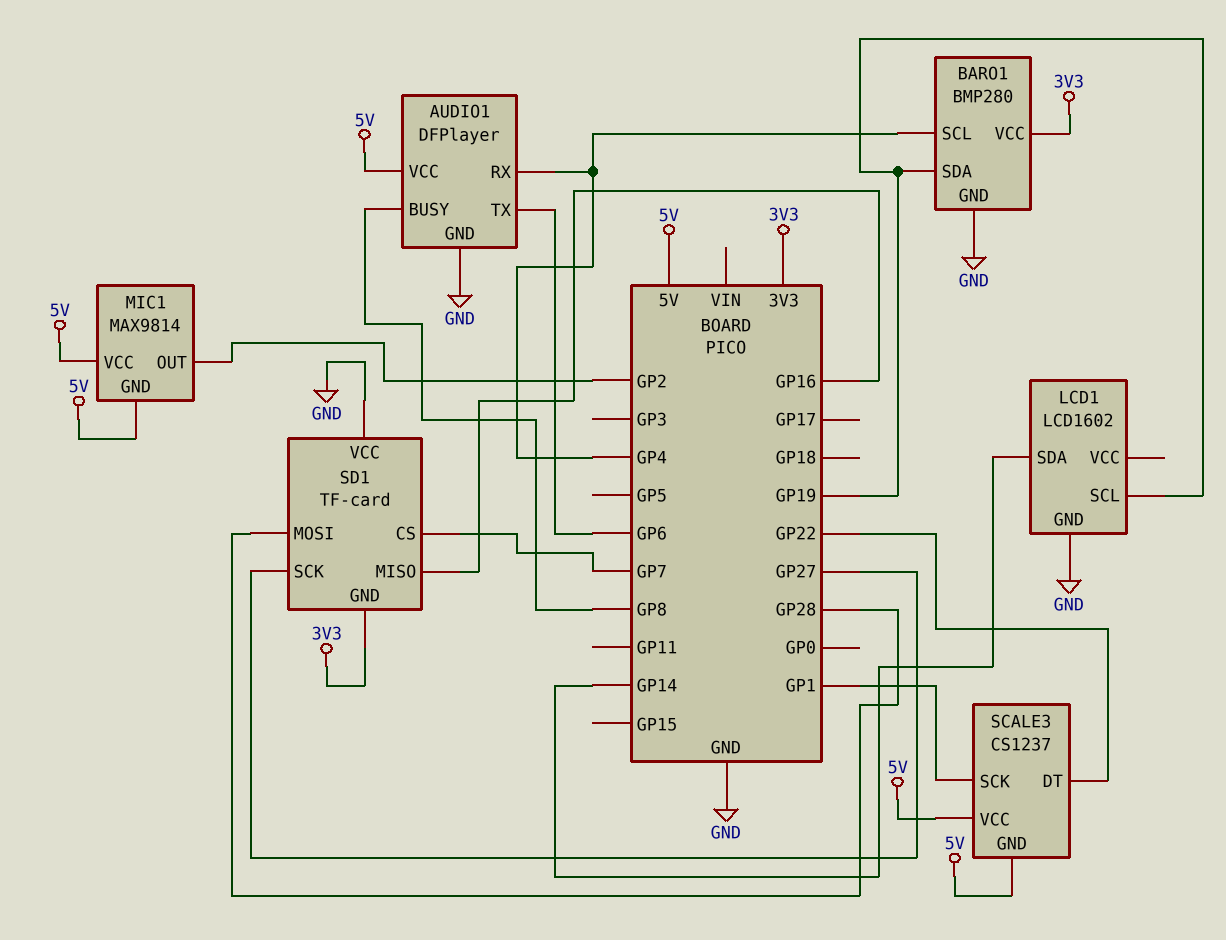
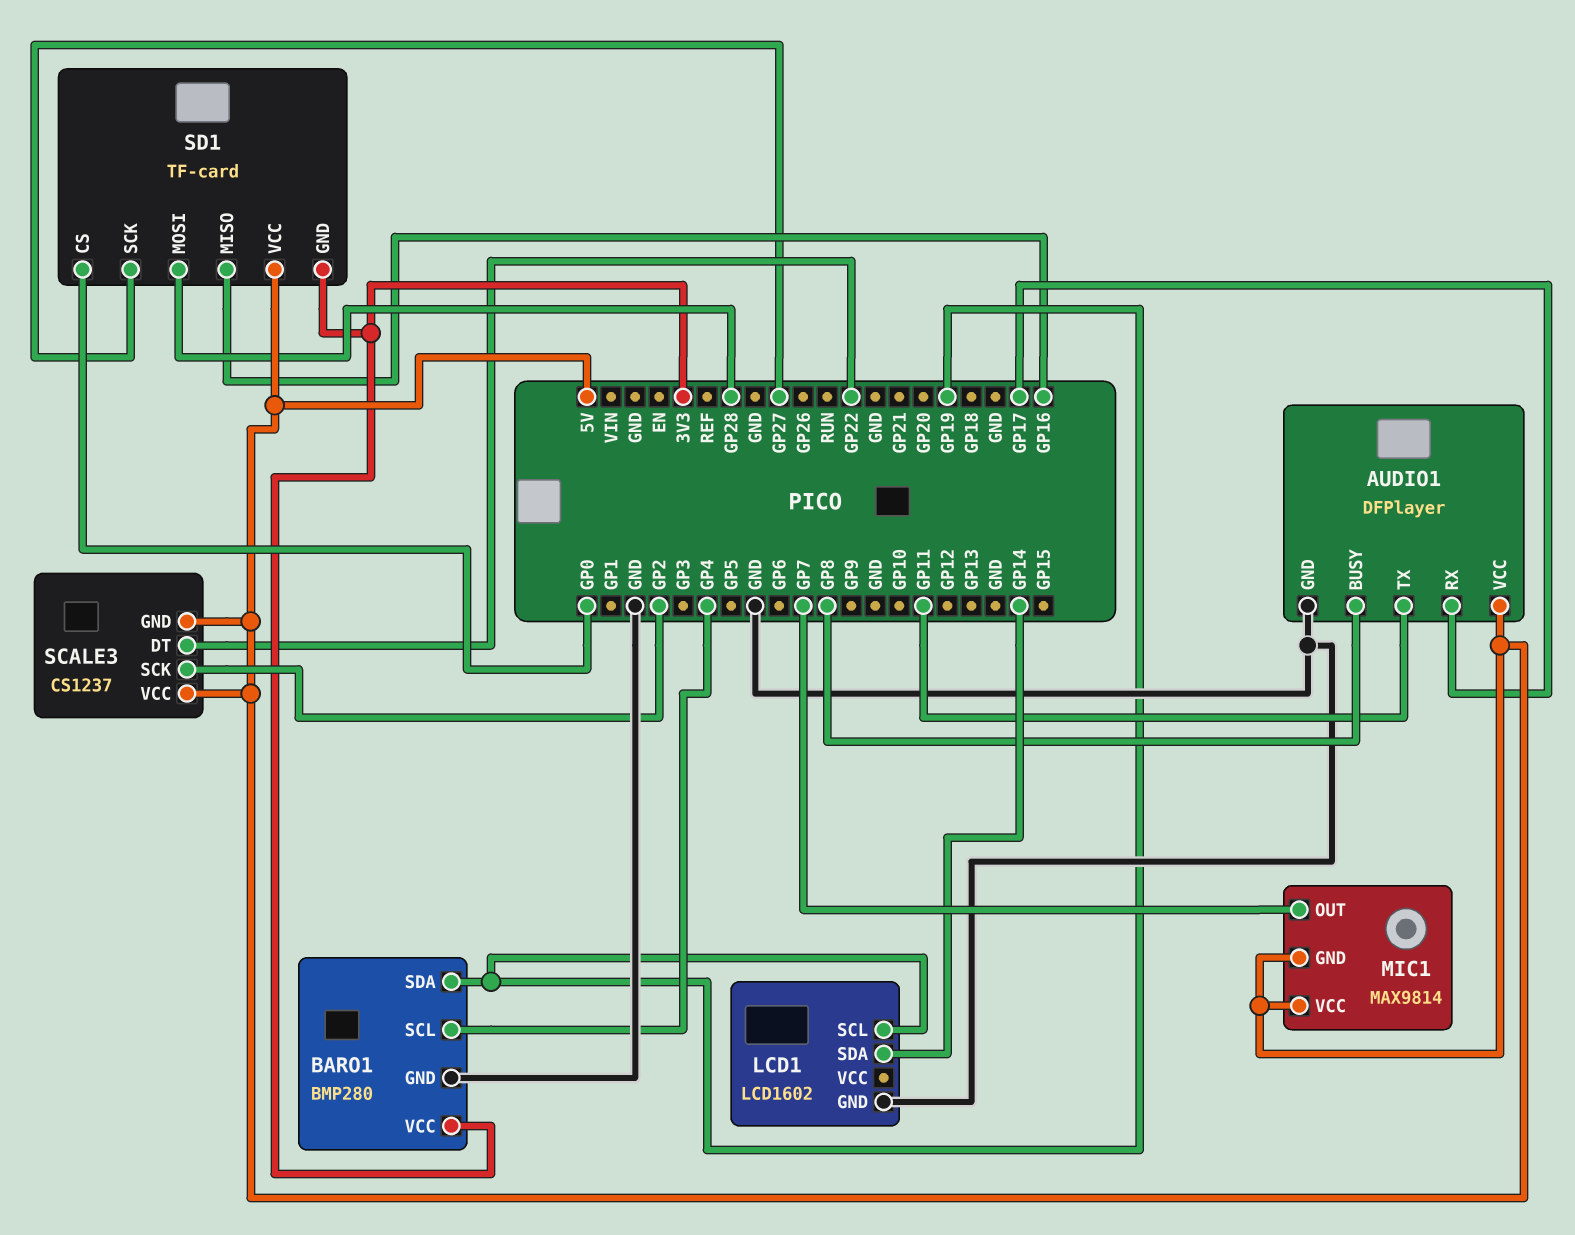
AUDIO1 pin RX: GP4 -> GP17
AUDIO1 pin TX: GP6 -> GP11
MIC1 pin OUT: GP2 -> GP7
SCALE3 pin SCK: GP1 -> GP2
SD1 pin CS: GP7 -> GP0
SD1 pin VCC: GND -> 5V

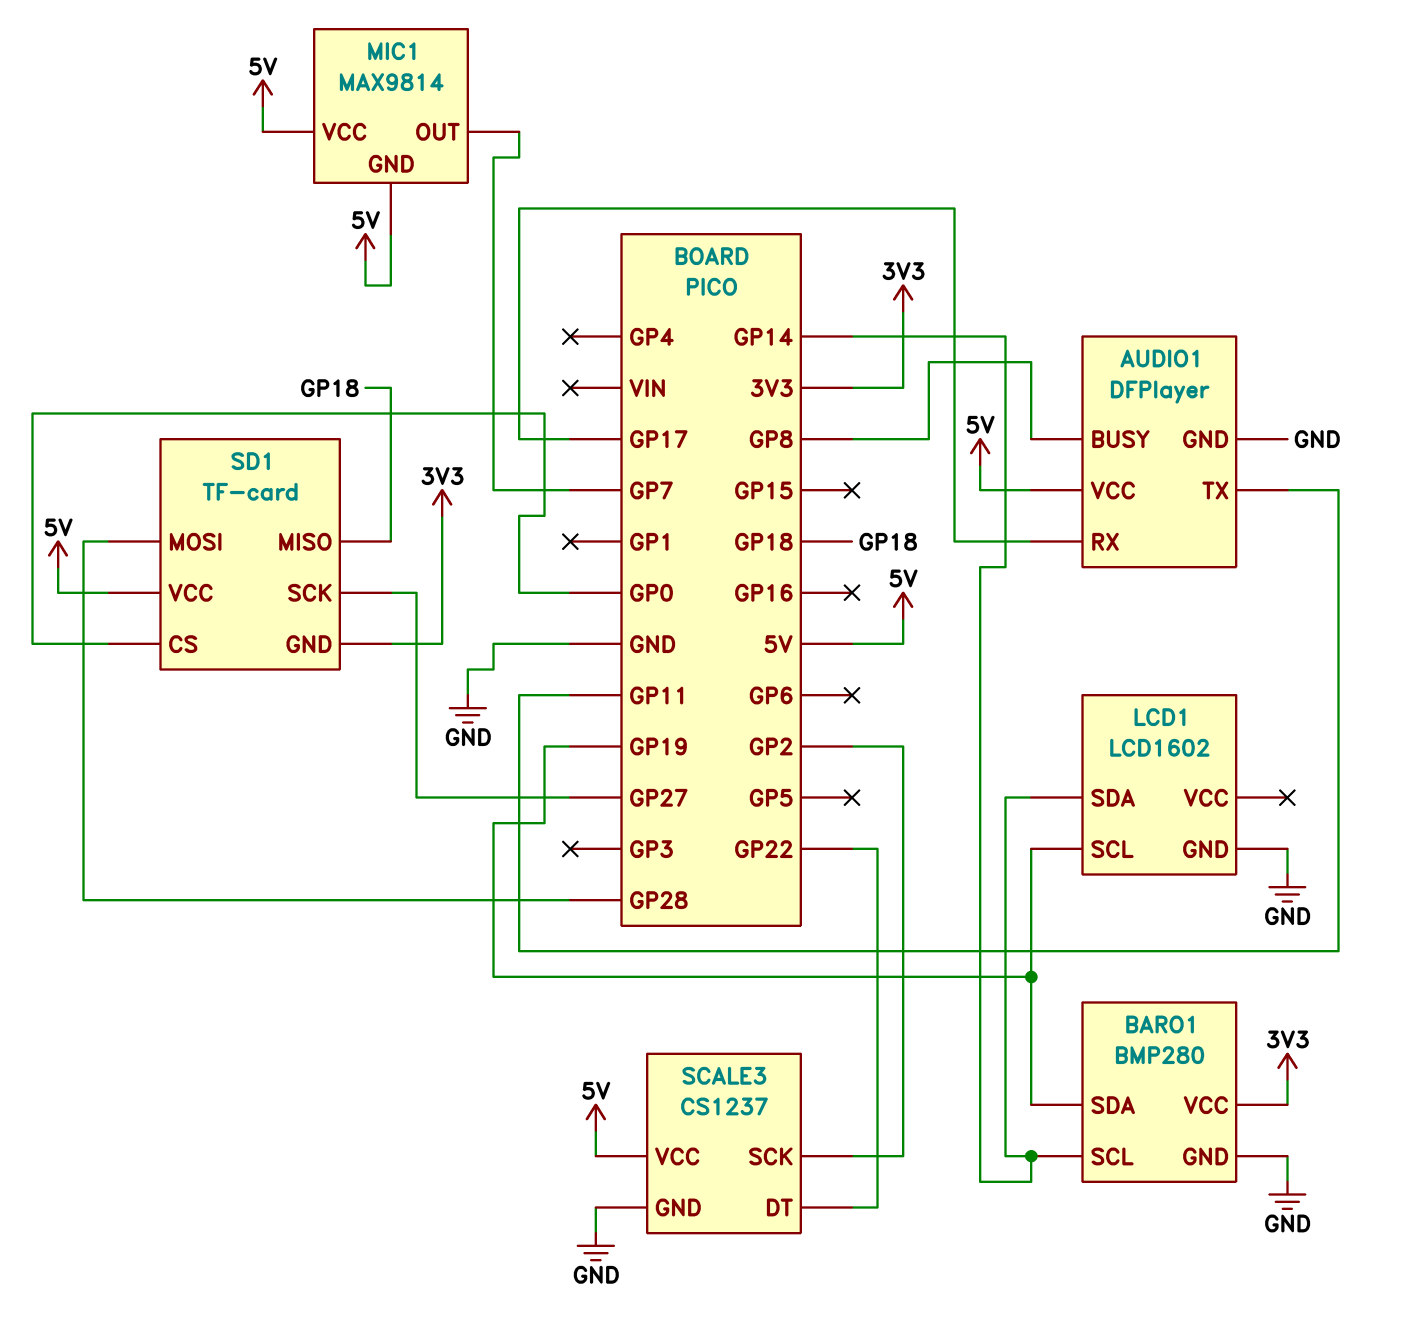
BARO1 pin SCL: GP4 -> GP14
SCALE3 pin GND: 5V -> GND
SD1 pin MISO: GP16 -> GP18

